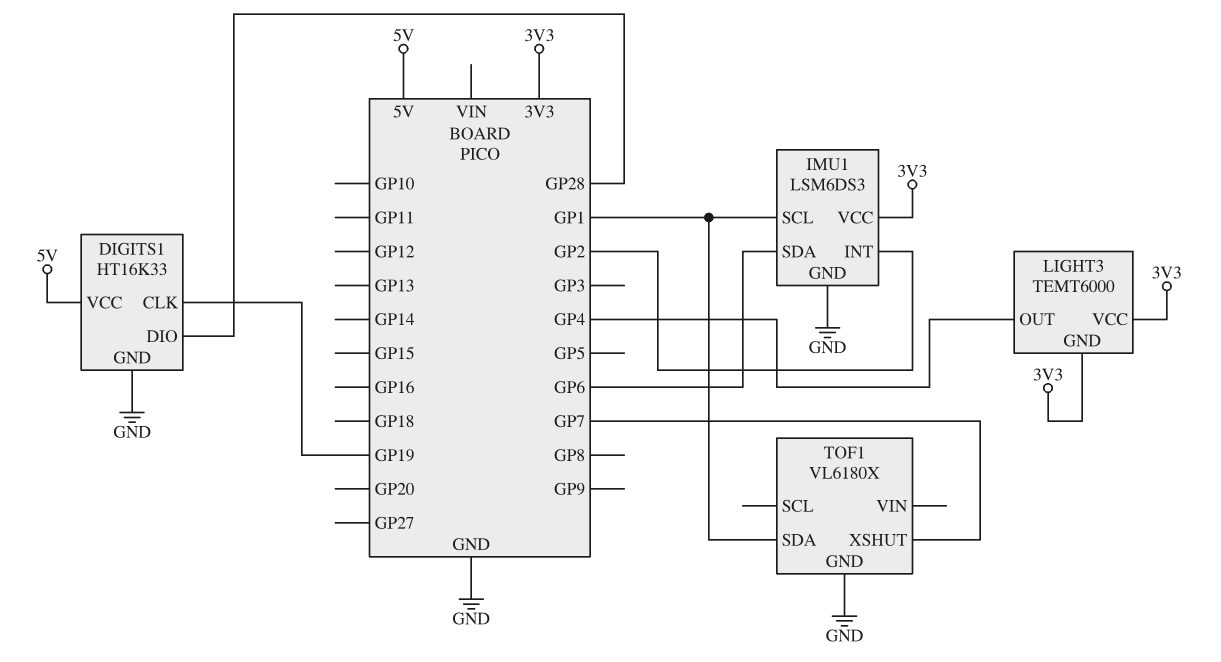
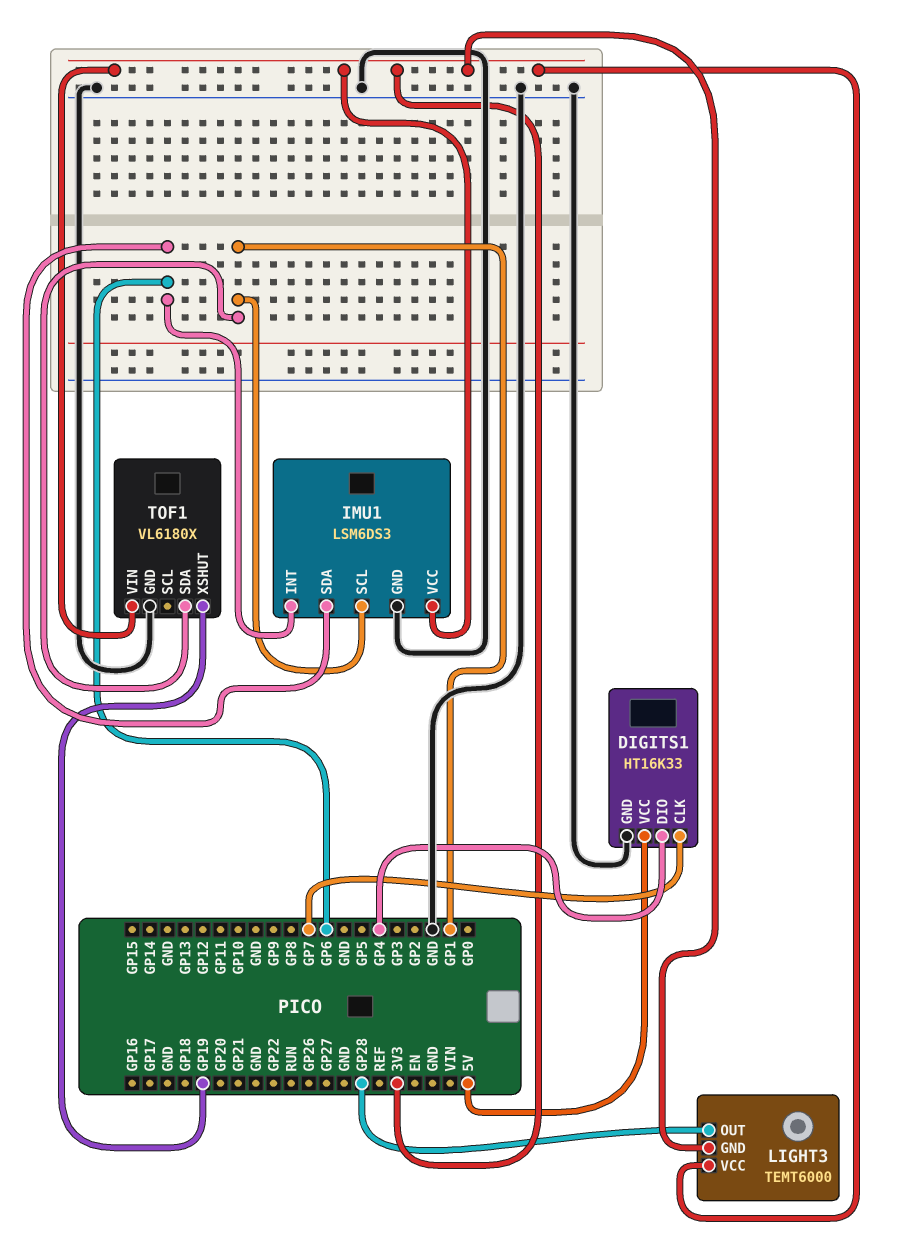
DIGITS1 pin CLK: GP19 -> GP7
DIGITS1 pin DIO: GP28 -> GP4
IMU1 pin INT: GP2 -> GP6
LIGHT3 pin OUT: GP4 -> GP28
TOF1 pin VIN: none -> 3V3
TOF1 pin XSHUT: GP7 -> GP19

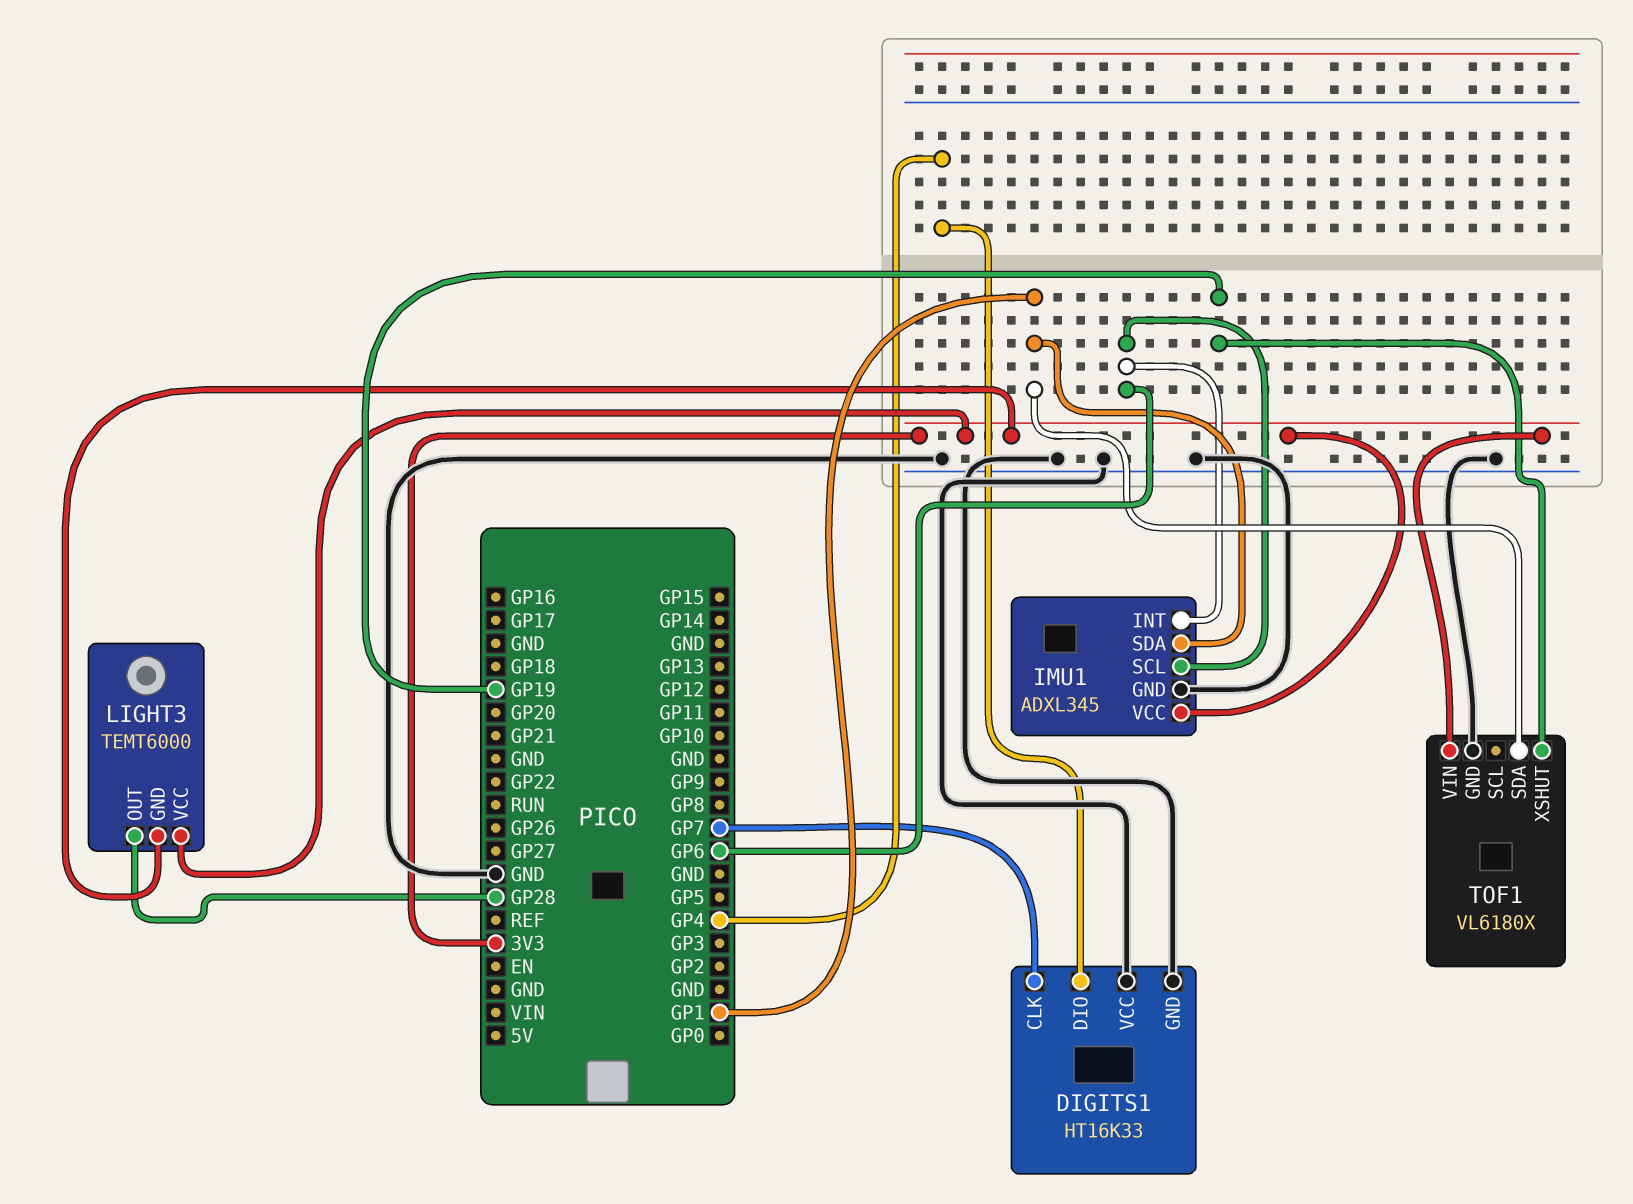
DIGITS1 pin VCC: 5V -> GND
IMU1: LSM6DS3 -> ADXL345
IMU1 pin SCL: GP1 -> GP6
IMU1 pin SDA: GP6 -> GP1

